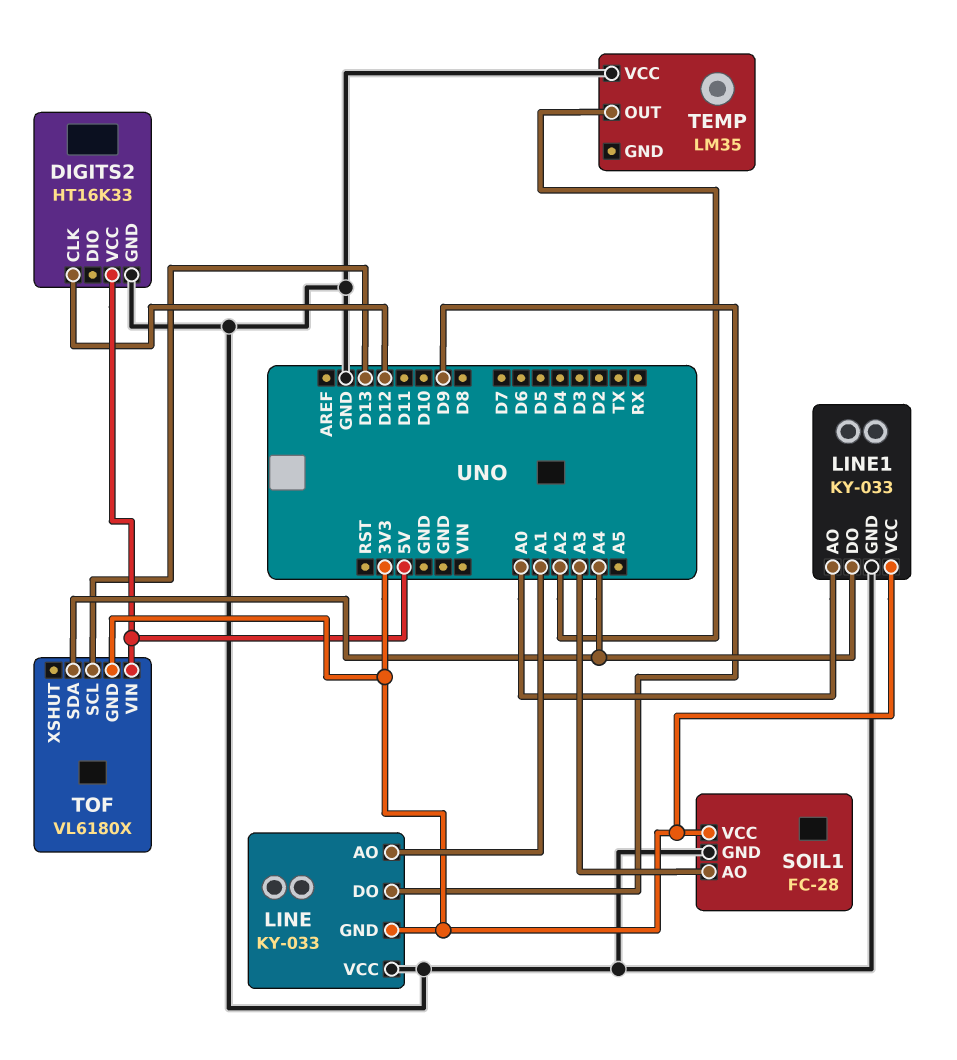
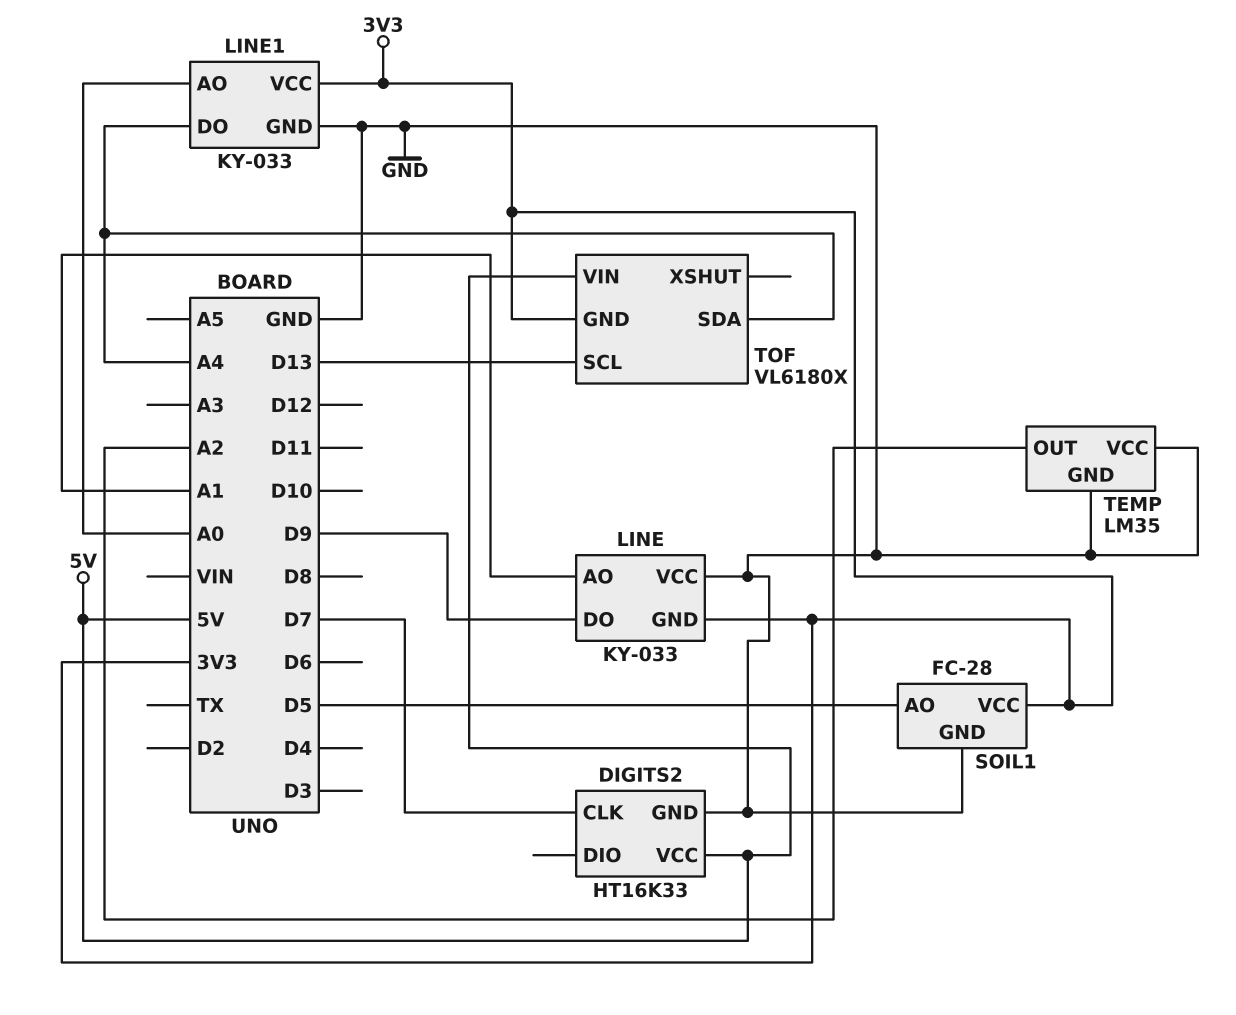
DIGITS2 pin CLK: D12 -> D7
SOIL1 pin AO: A3 -> D5
TEMP pin GND: none -> GND

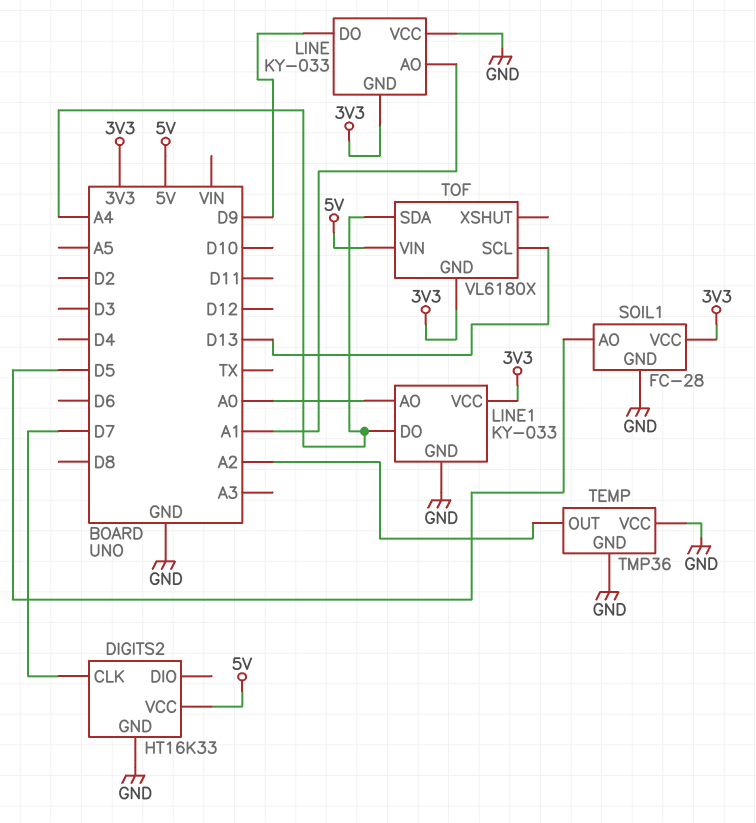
TEMP: LM35 -> TMP36

